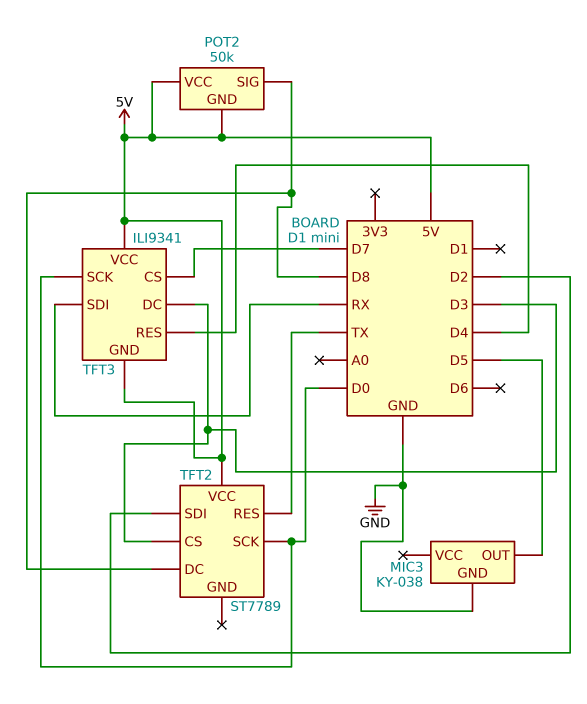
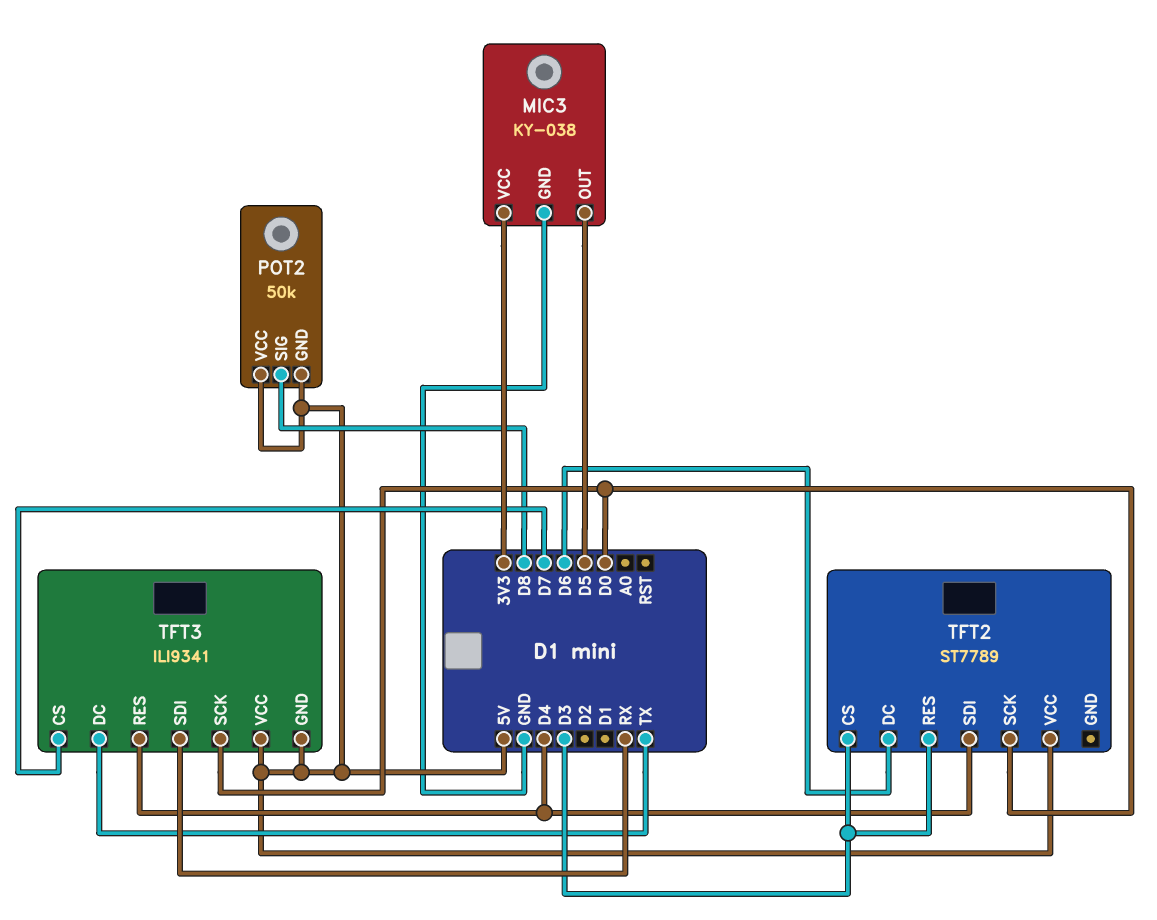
MIC3 pin VCC: none -> 3V3
TFT2 pin DC: D8 -> D6
TFT2 pin RES: TX -> D3
TFT2 pin SDI: D2 -> D4
TFT3 pin DC: D3 -> TX

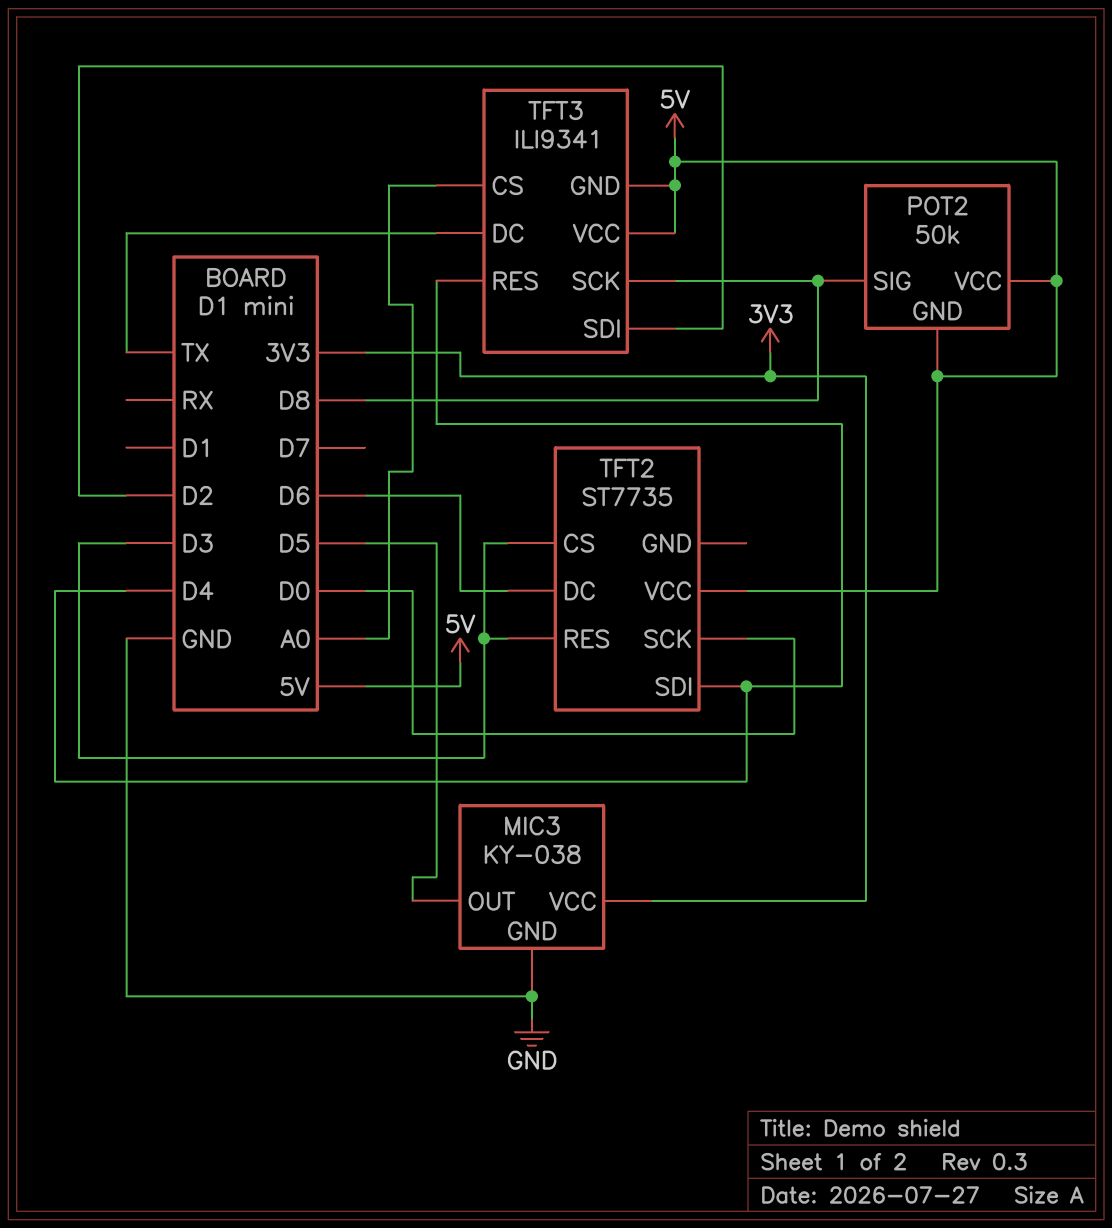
TFT2: ST7789 -> ST7735
TFT3 pin CS: D7 -> A0
TFT3 pin SCK: D0 -> D8
TFT3 pin SDI: RX -> D2

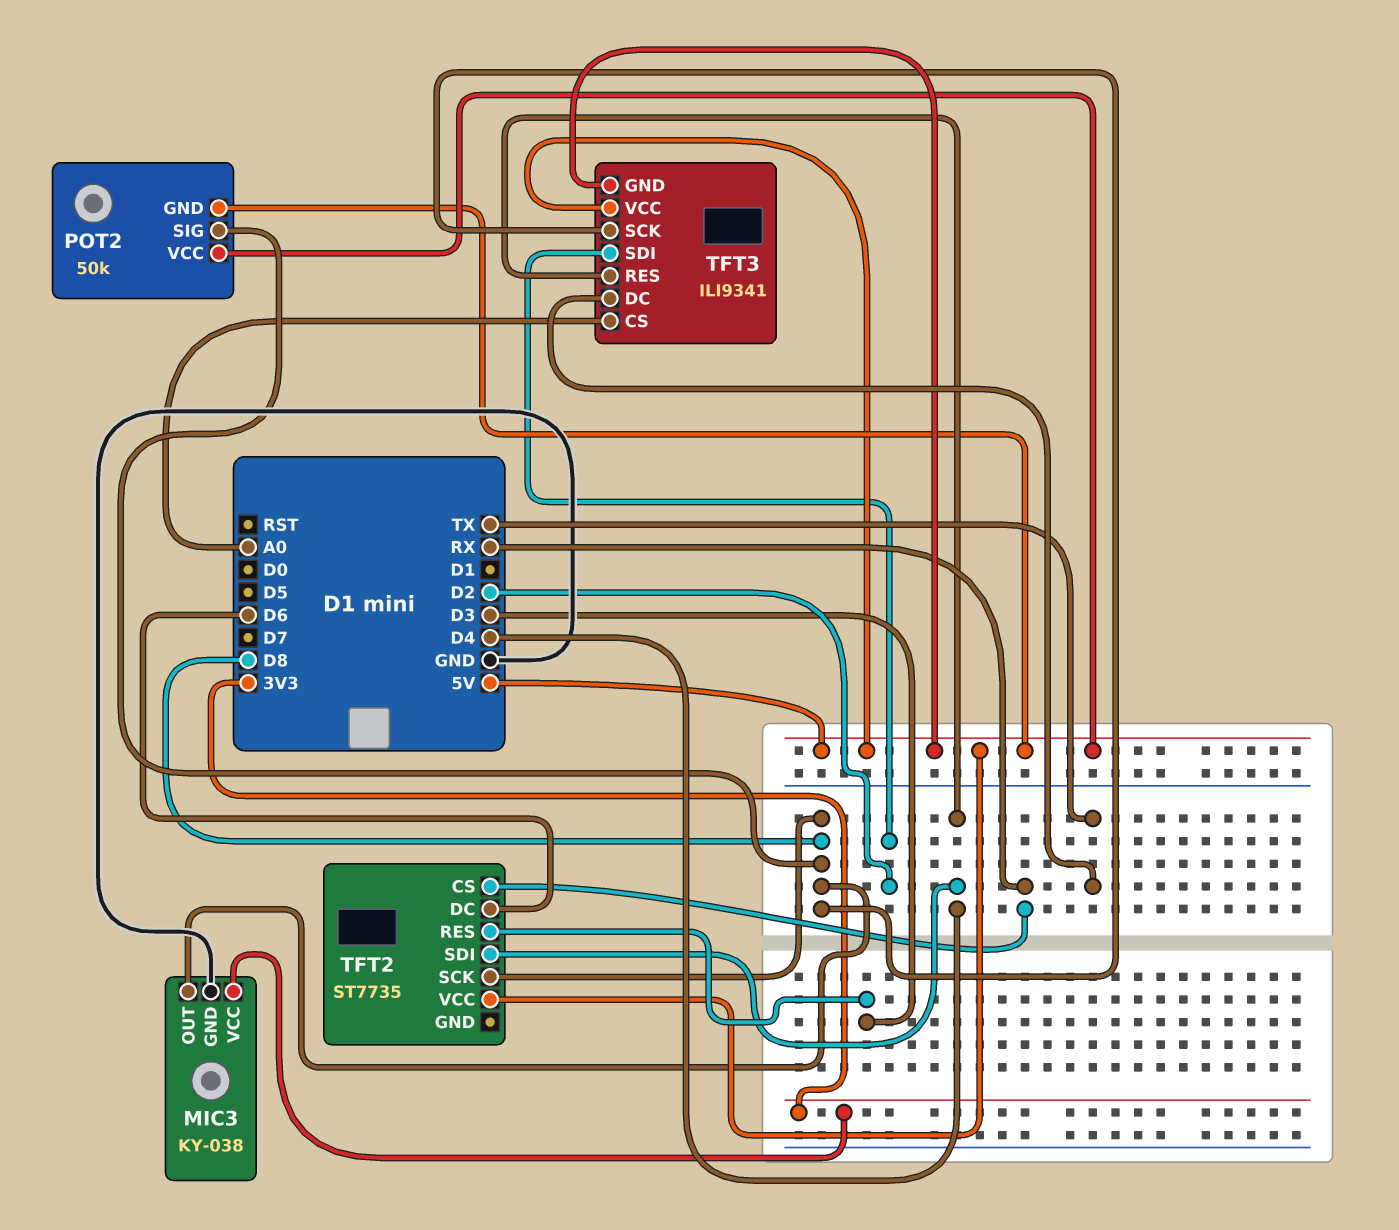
MIC3 pin OUT: D5 -> D8
TFT2 pin CS: D3 -> RX
TFT2 pin SCK: D0 -> D8

